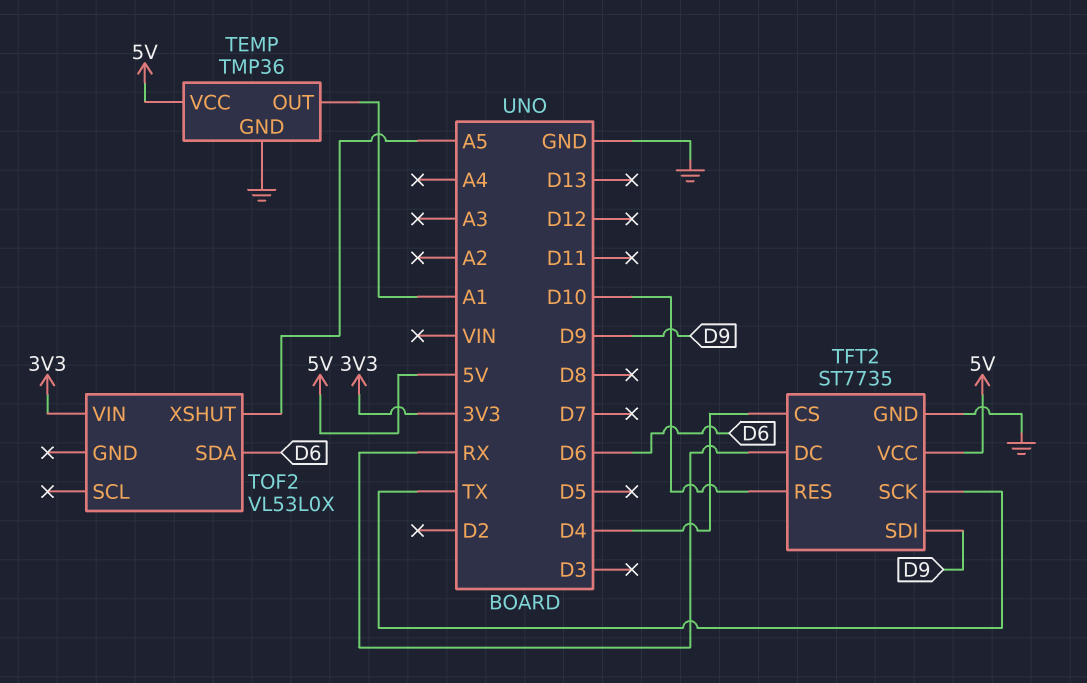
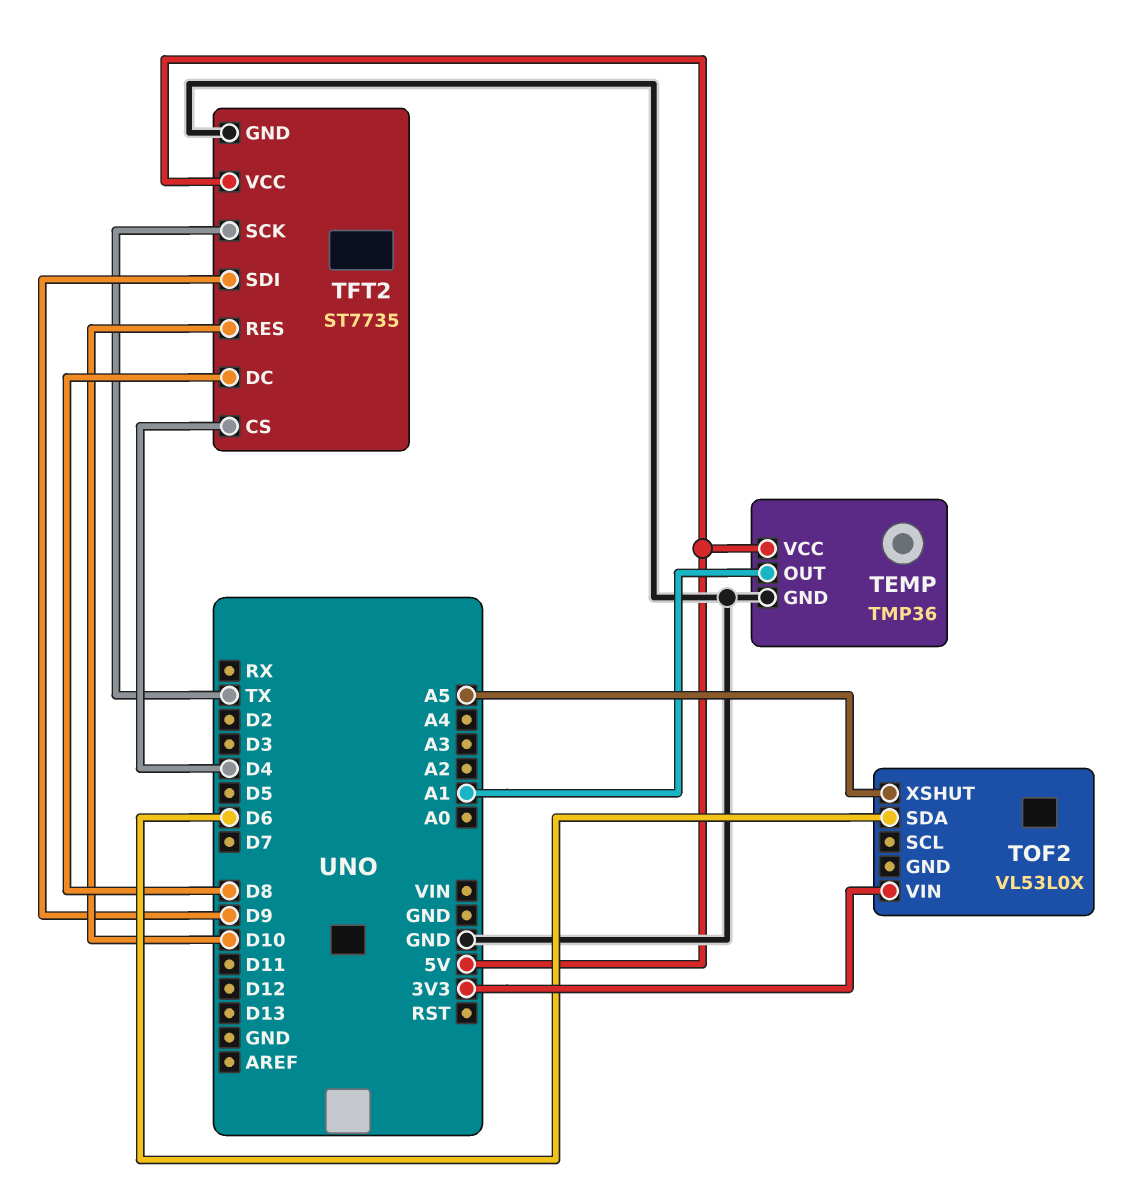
TFT2 pin DC: RX -> D8

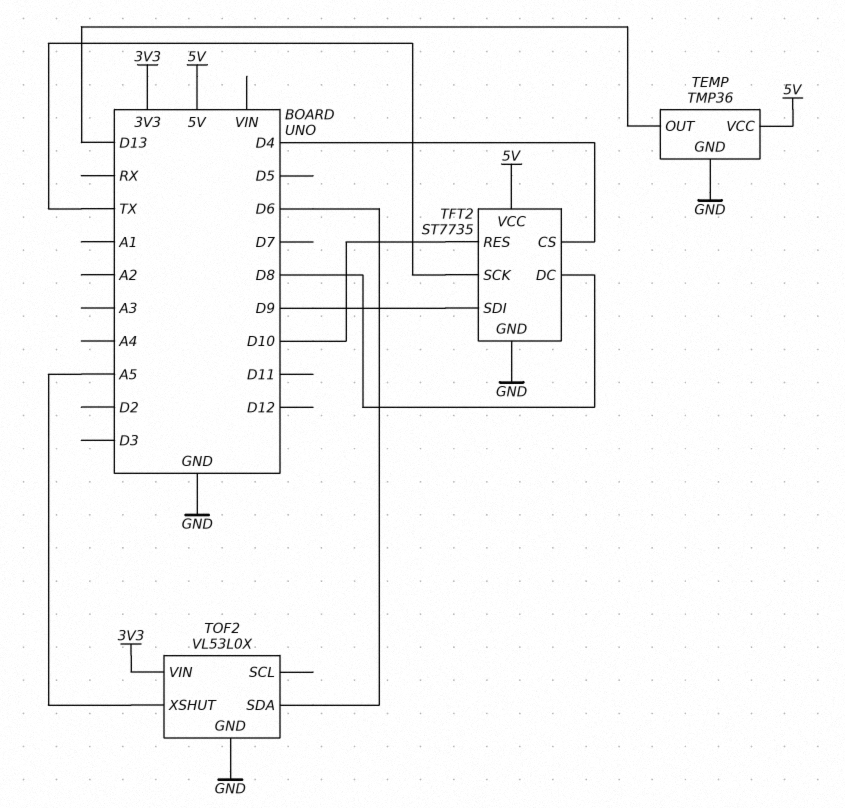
TEMP pin OUT: A1 -> D13
TOF2 pin GND: none -> GND

